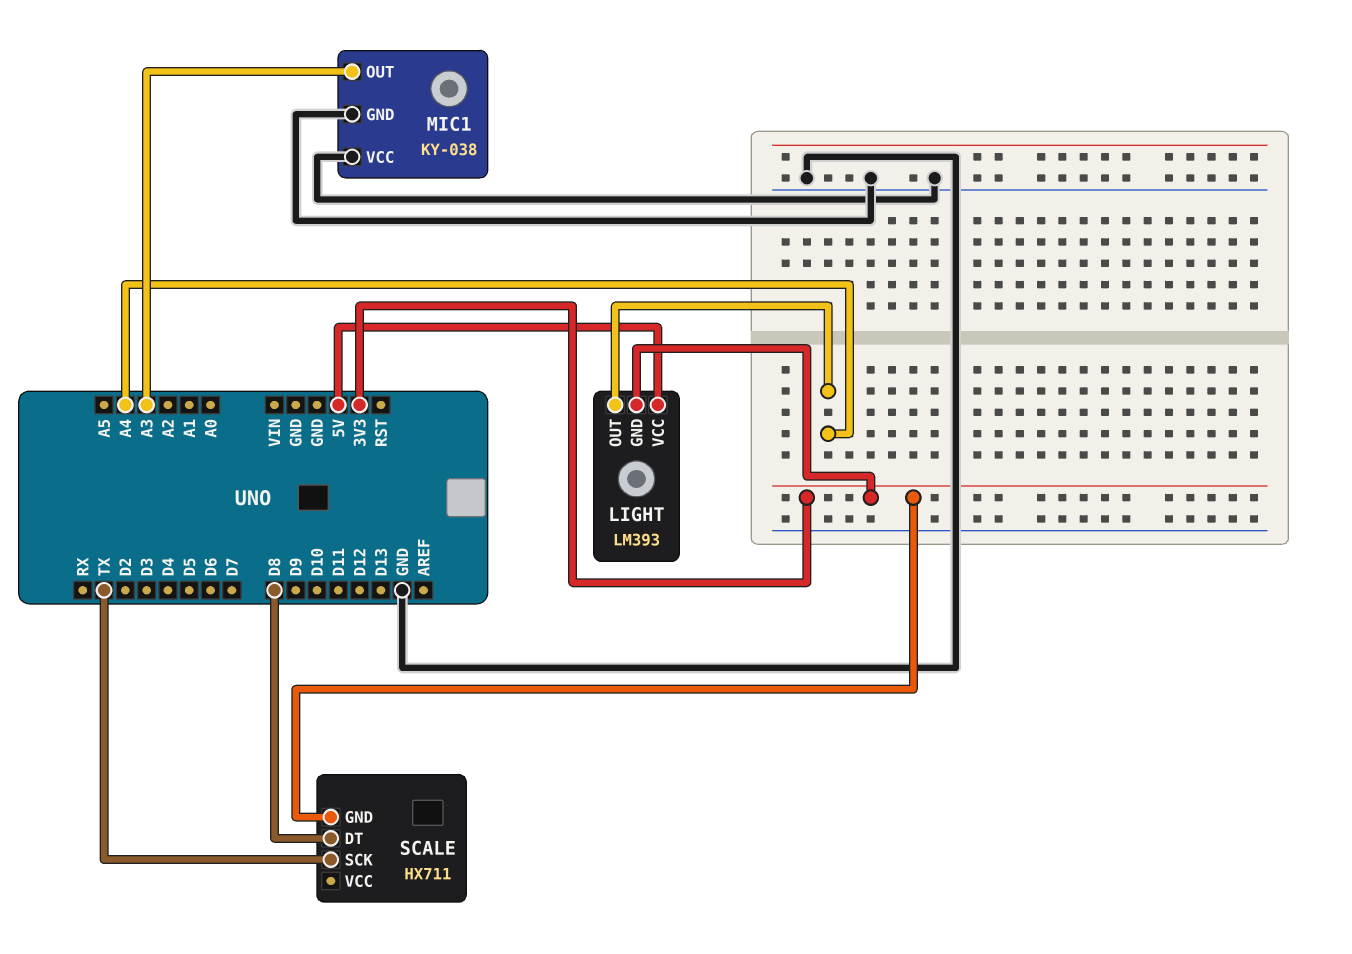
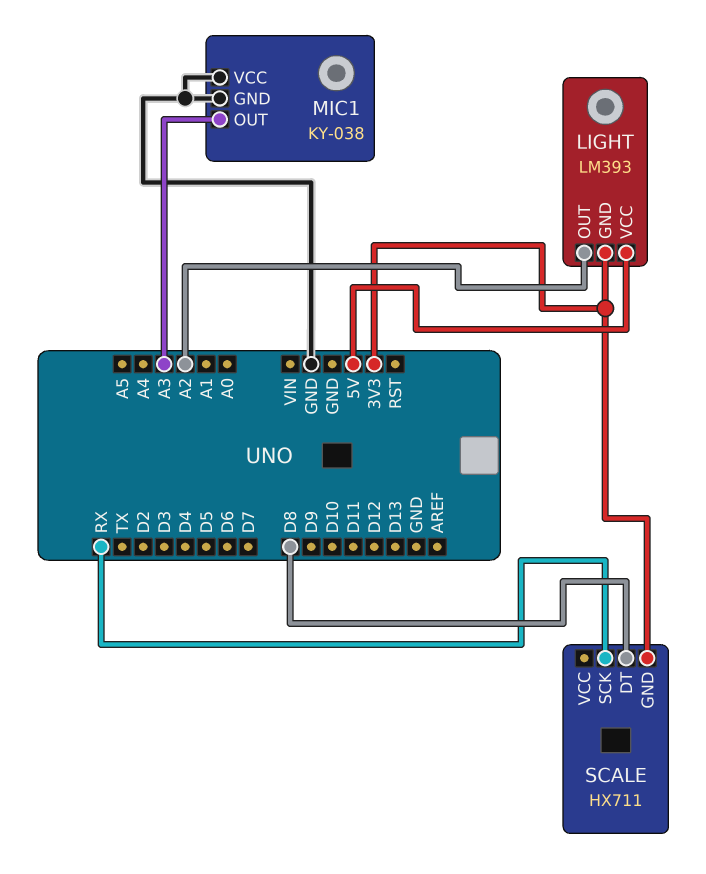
LIGHT pin OUT: A4 -> A2
SCALE pin SCK: TX -> RX

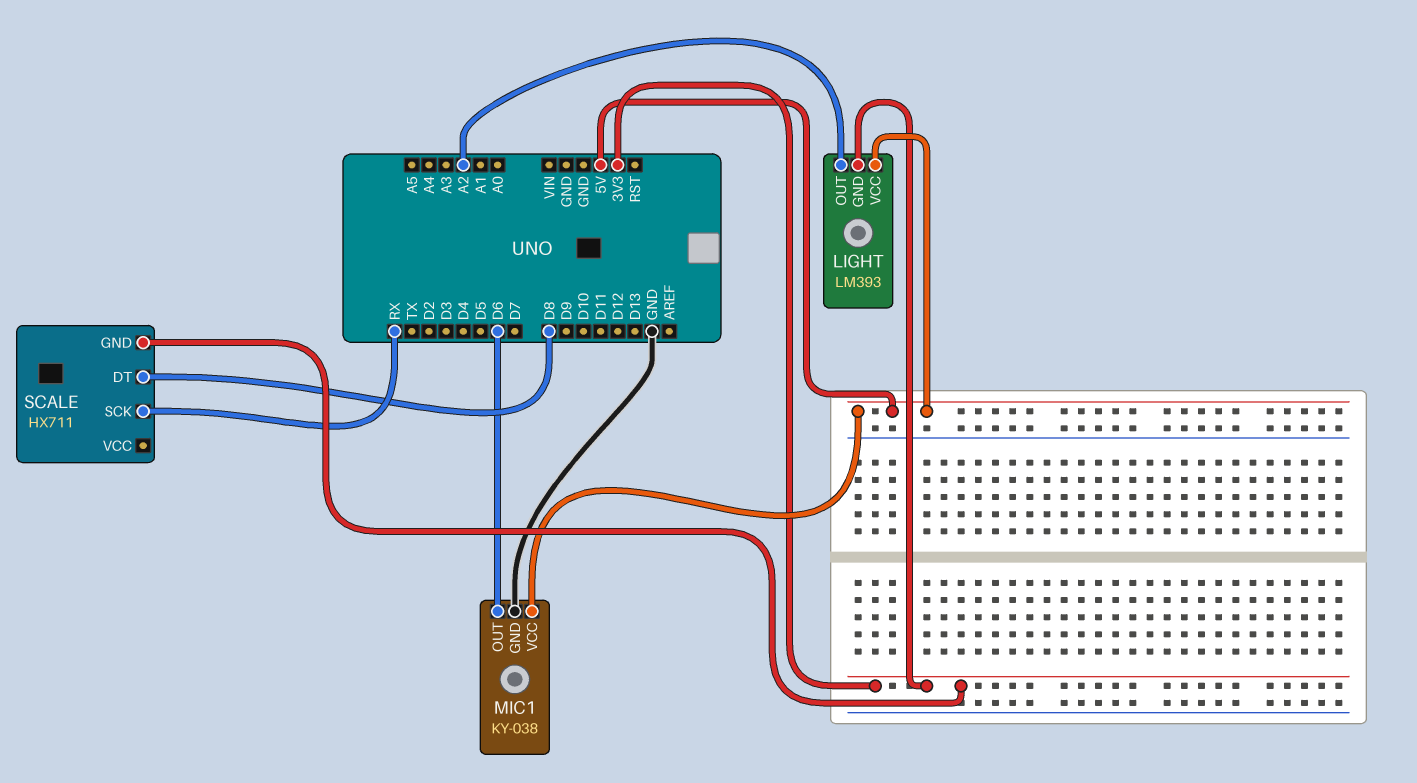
MIC1 pin OUT: A3 -> D6
MIC1 pin VCC: GND -> 5V

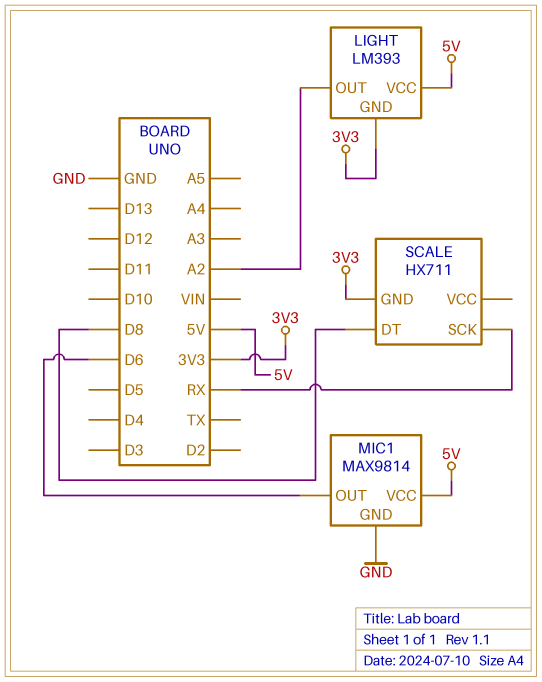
MIC1: KY-038 -> MAX9814

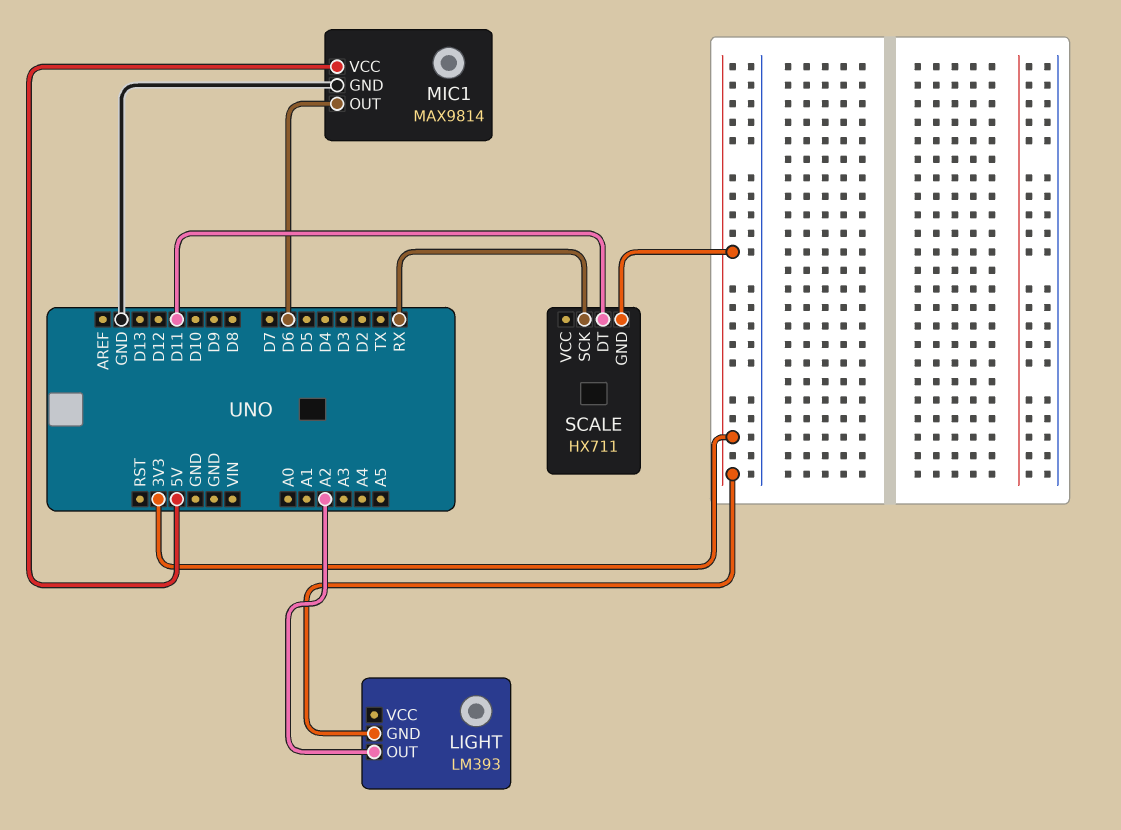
LIGHT pin VCC: 5V -> none
SCALE pin DT: D8 -> D11

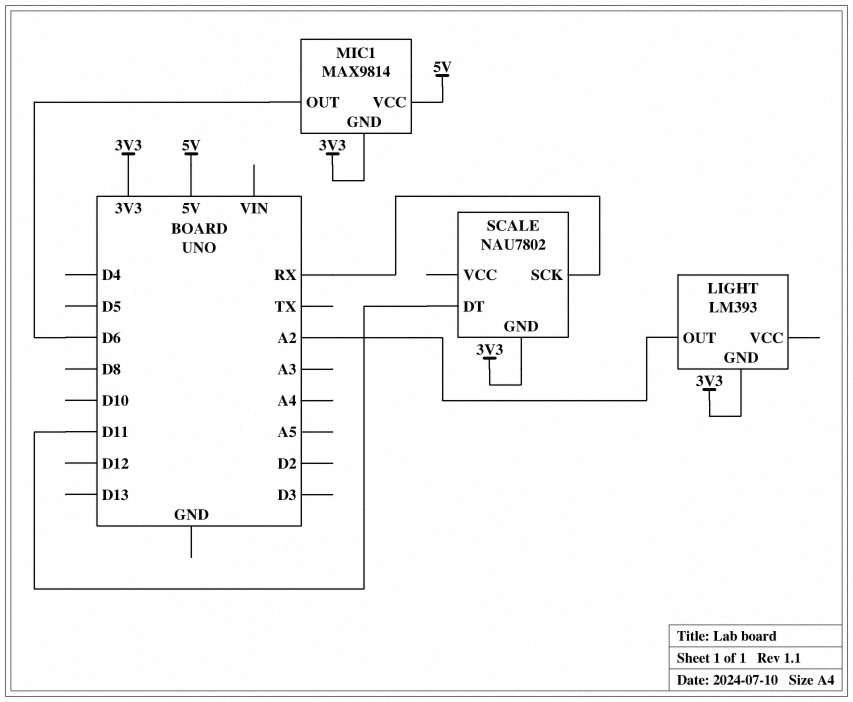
MIC1 pin GND: GND -> 3V3
SCALE: HX711 -> NAU7802

